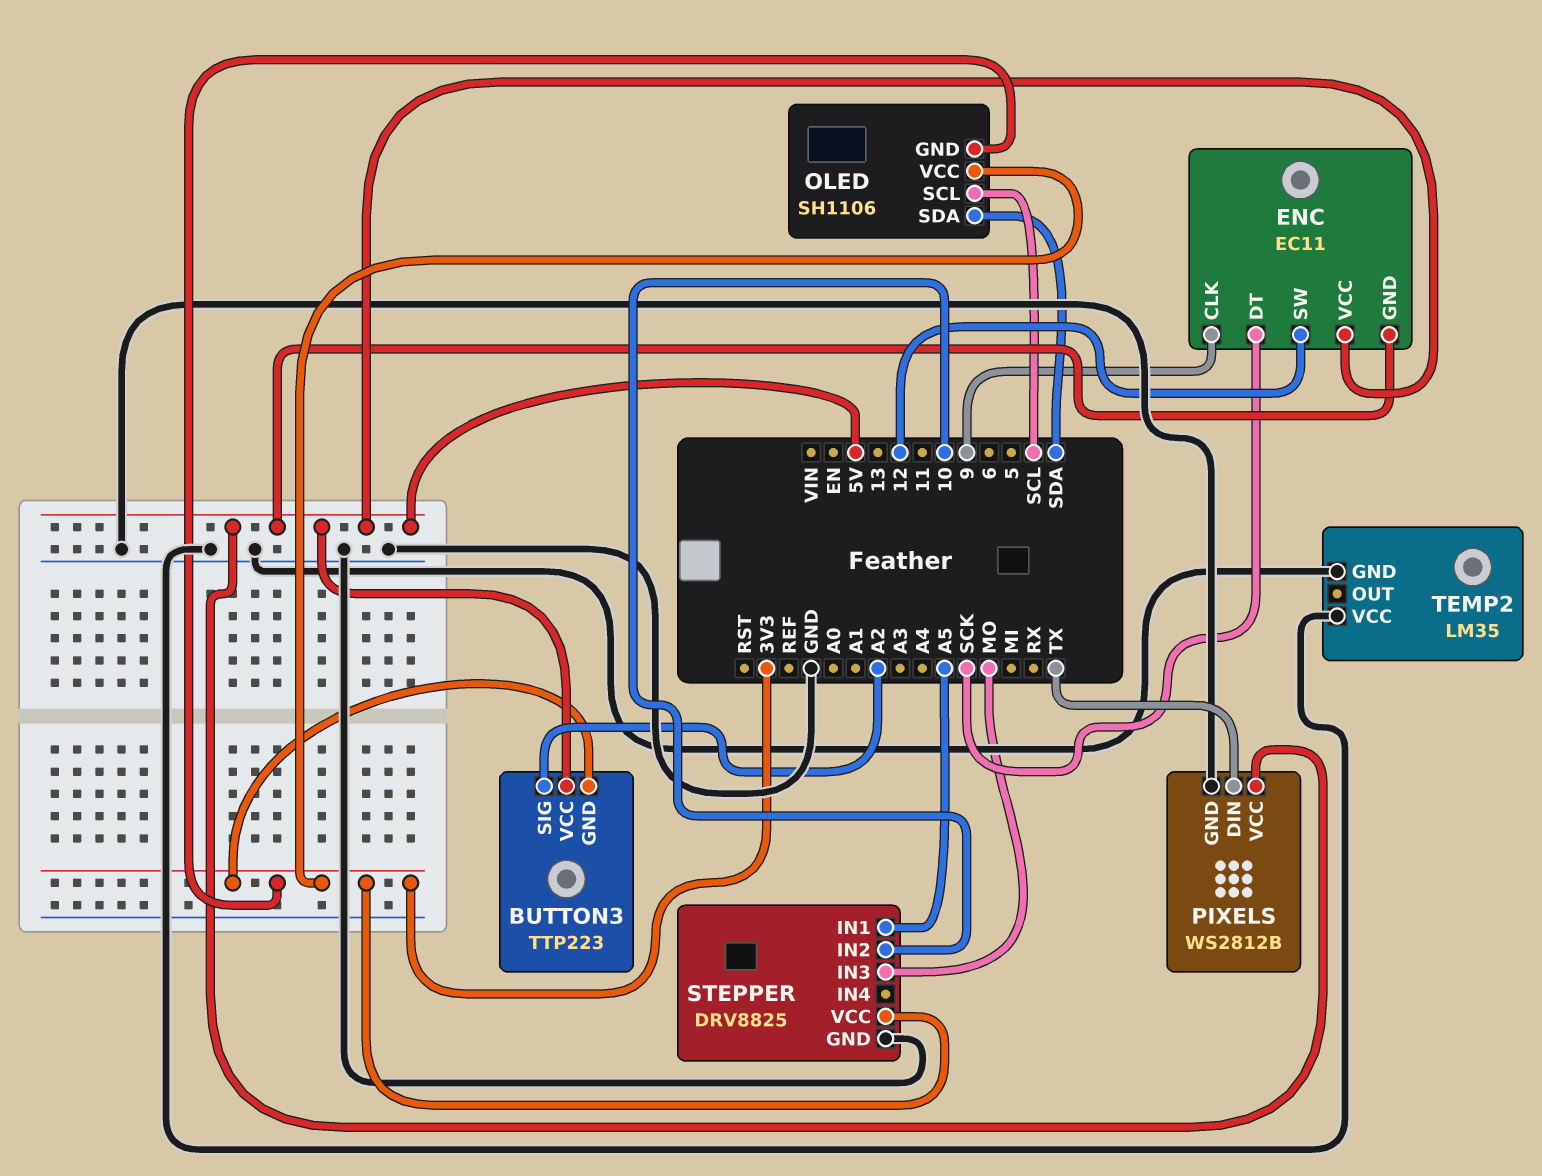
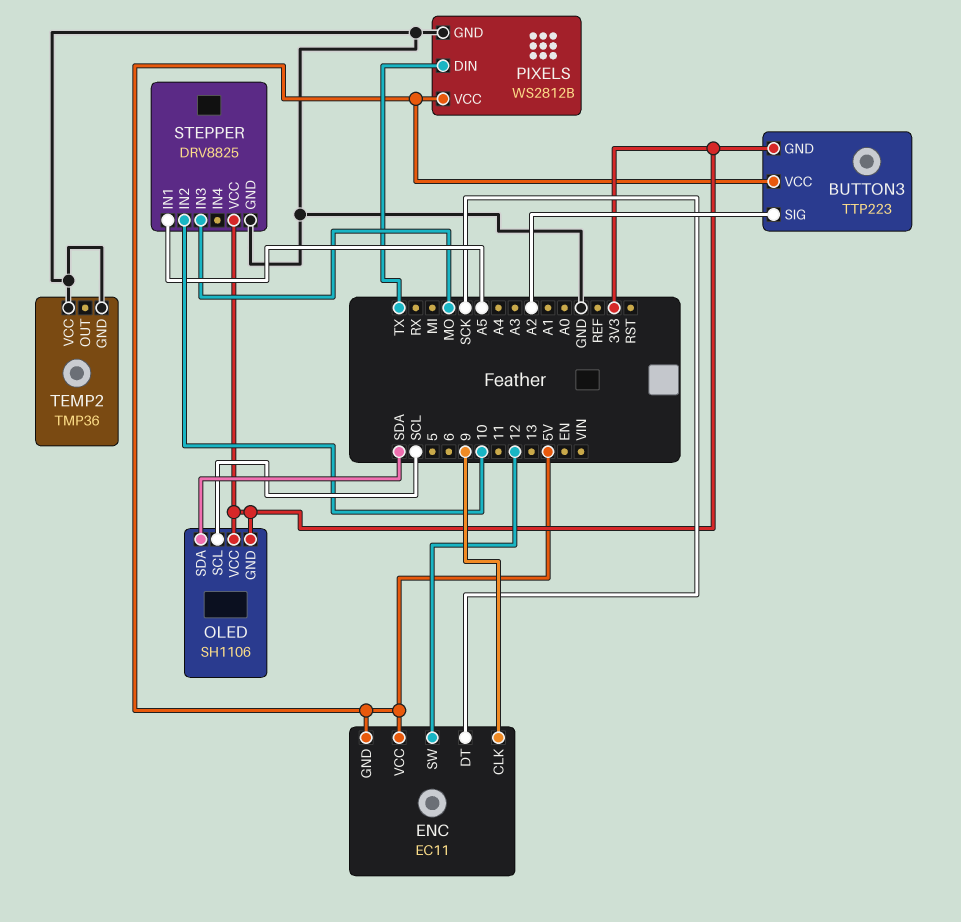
TEMP2: LM35 -> TMP36

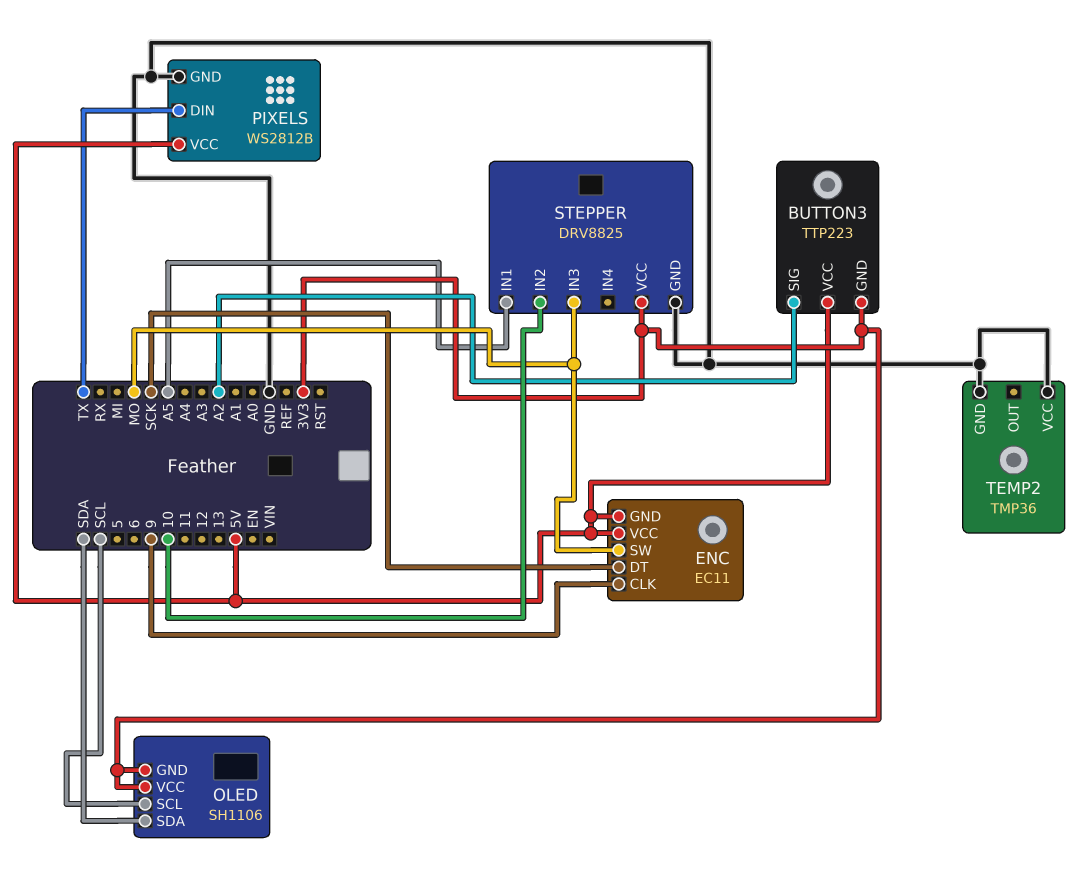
ENC pin SW: 12 -> MO

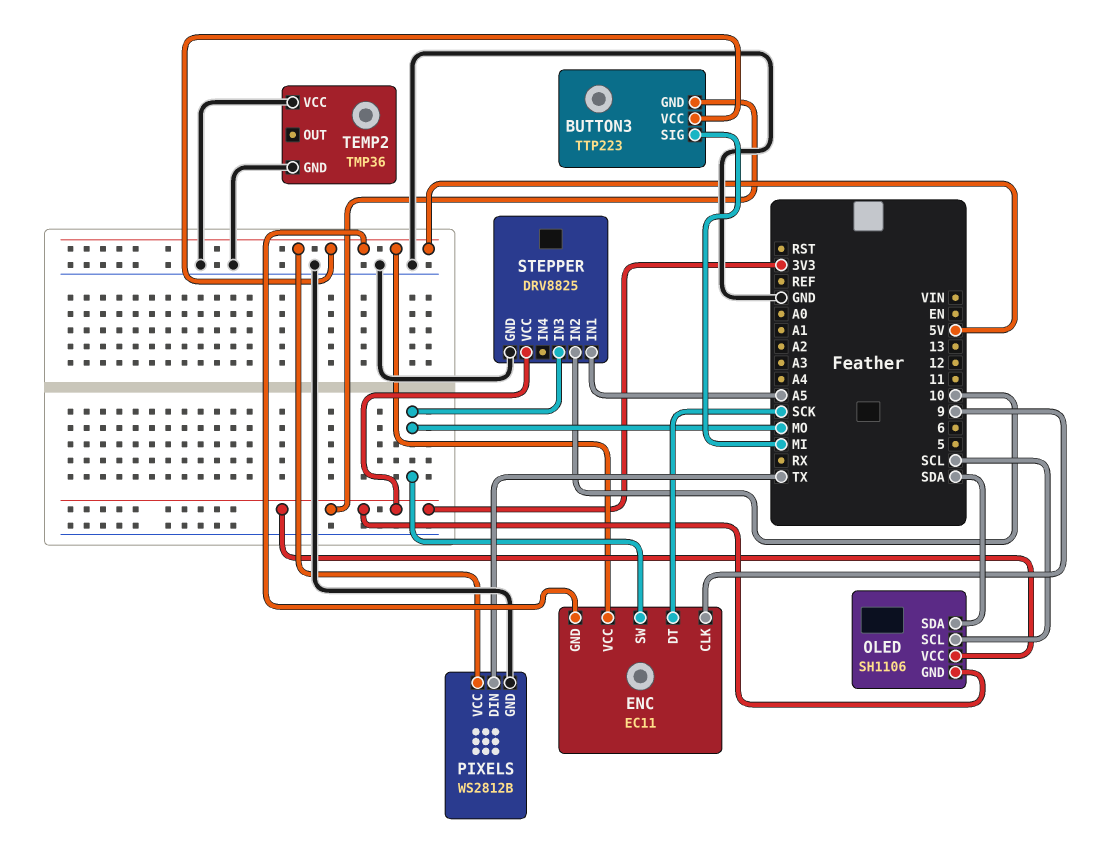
BUTTON3 pin SIG: A2 -> MI

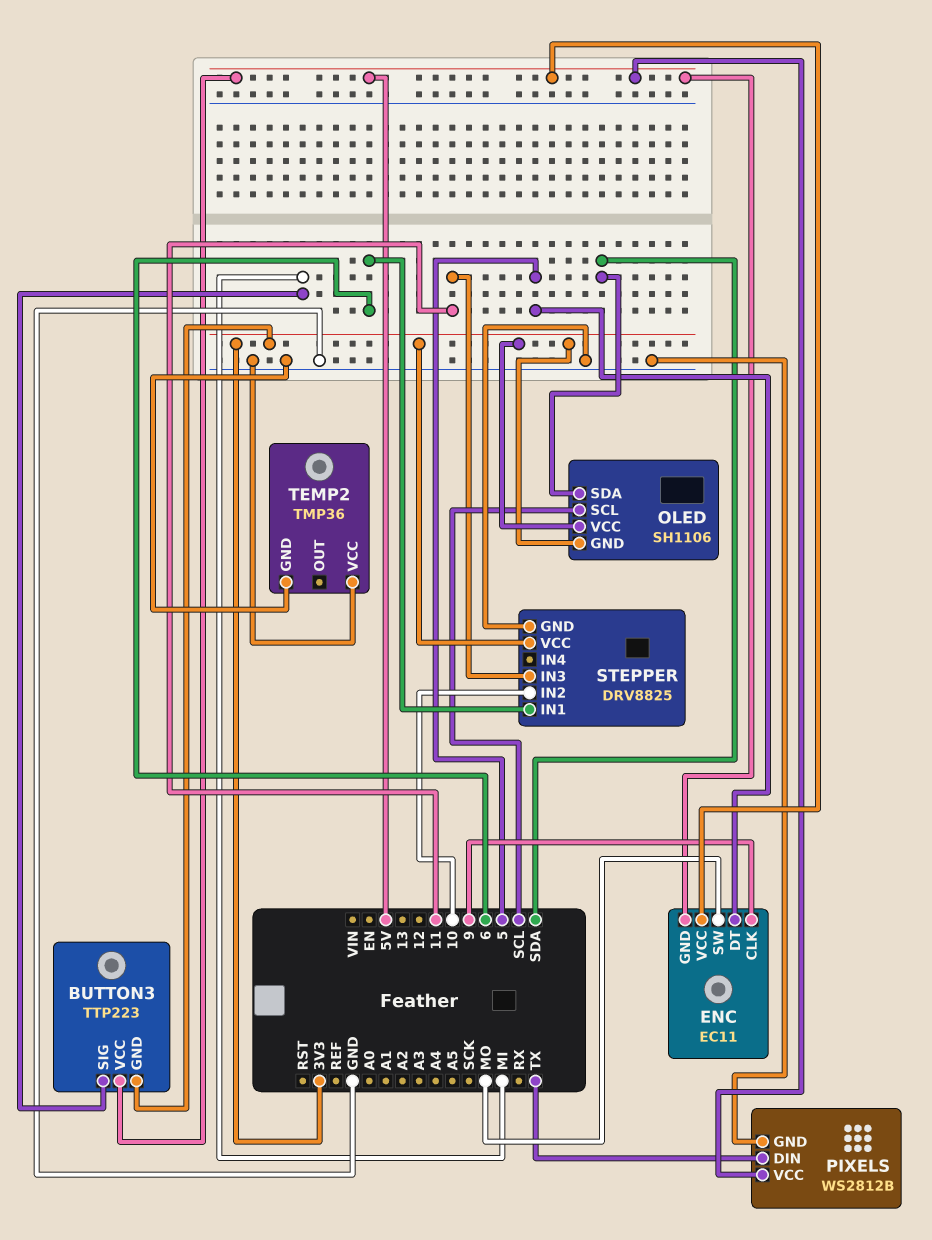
ENC pin DT: SCK -> 5
STEPPER pin IN1: A5 -> 6
STEPPER pin IN3: MO -> 11

